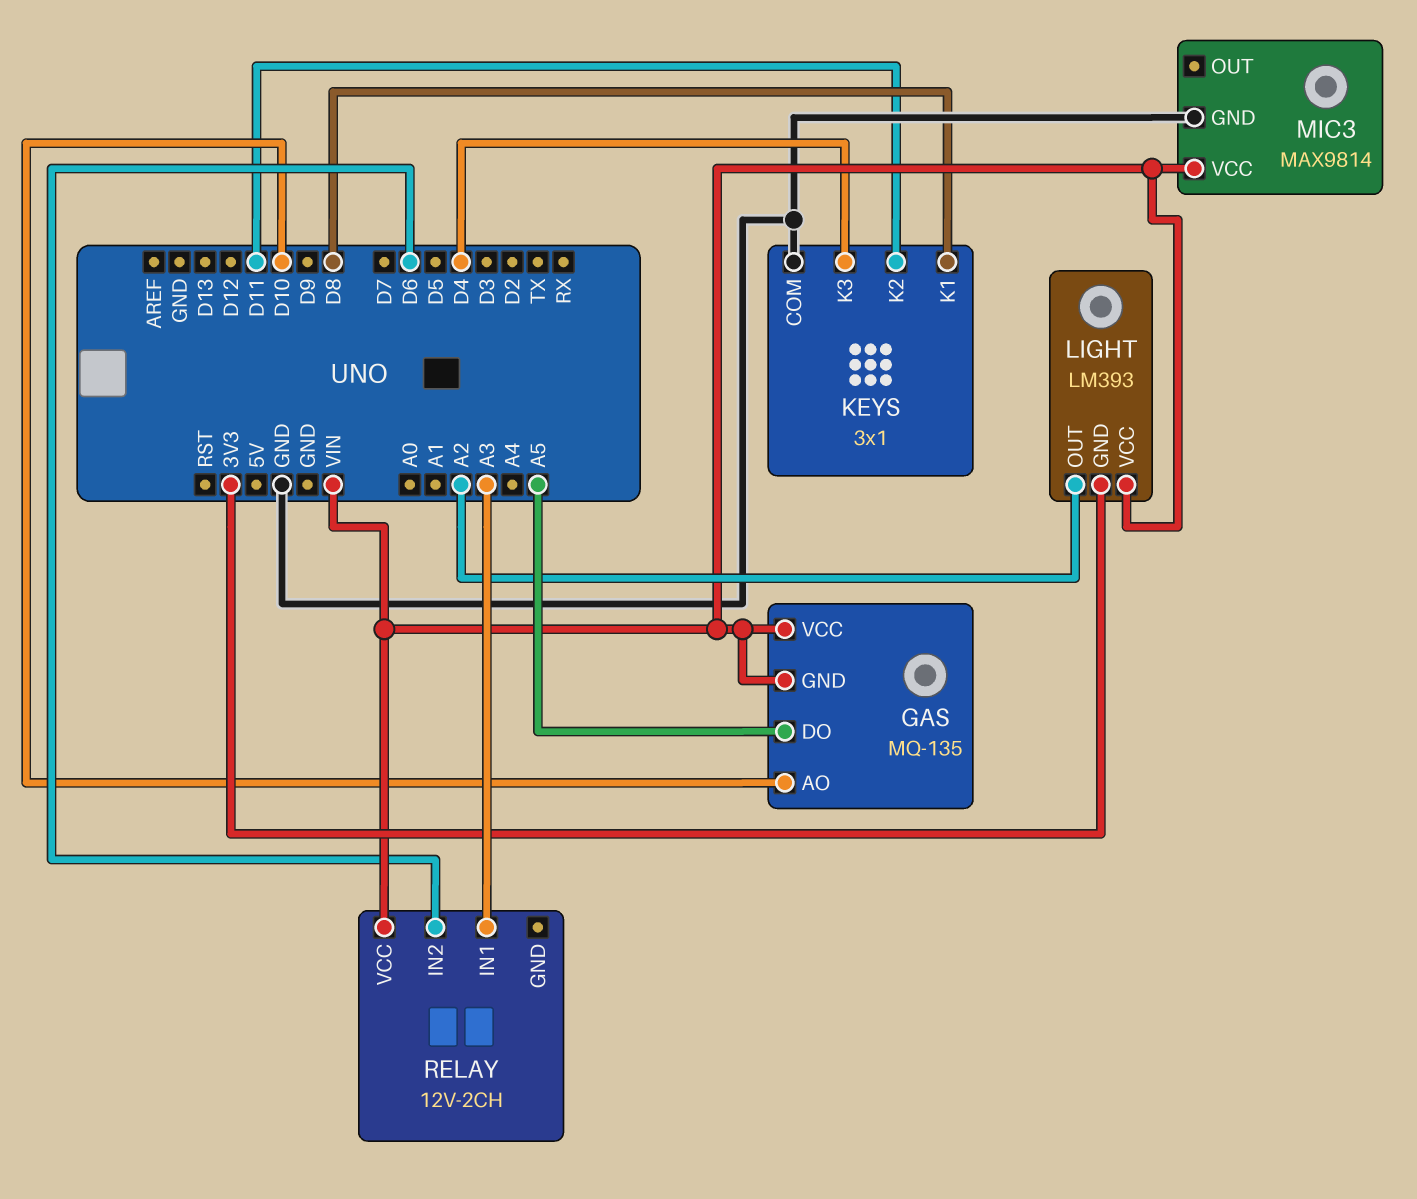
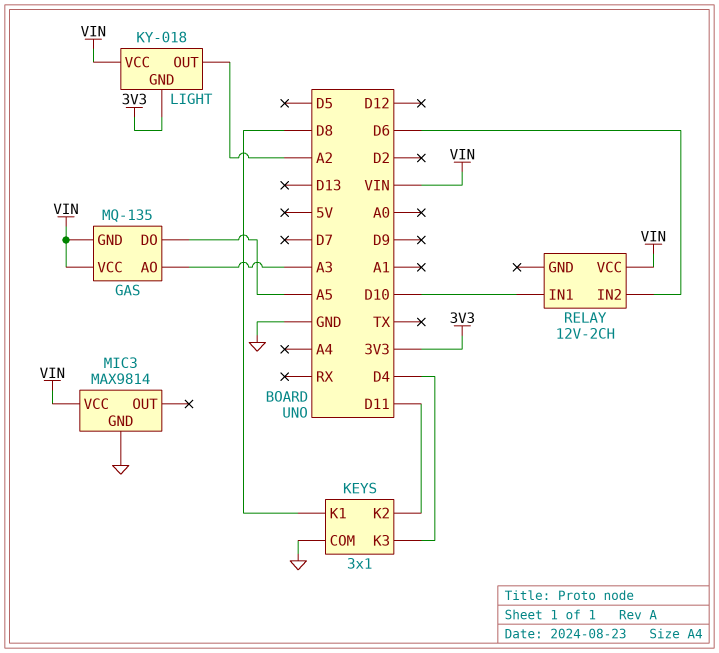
GAS pin AO: D10 -> A3
LIGHT: LM393 -> KY-018
RELAY pin IN1: A3 -> D10

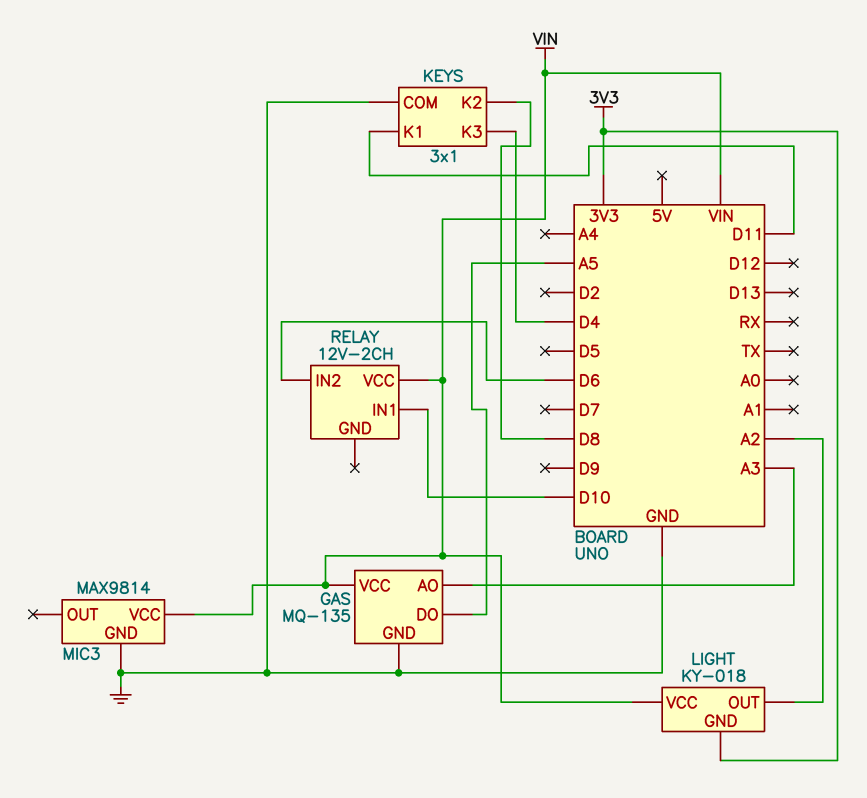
GAS pin GND: VIN -> GND
KEYS pin K1: D8 -> D11
KEYS pin K2: D11 -> D8

